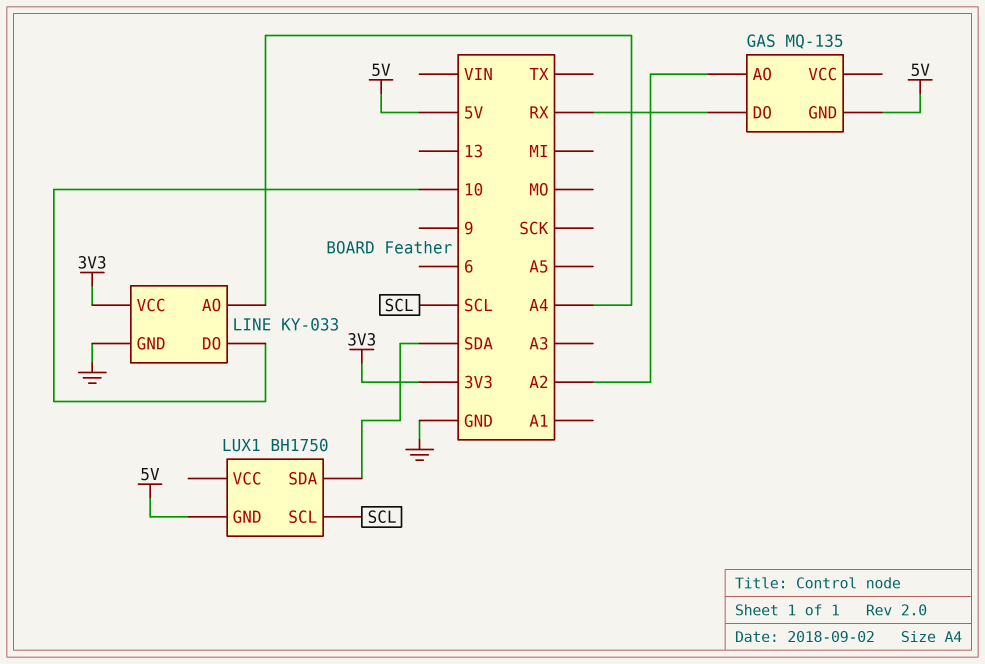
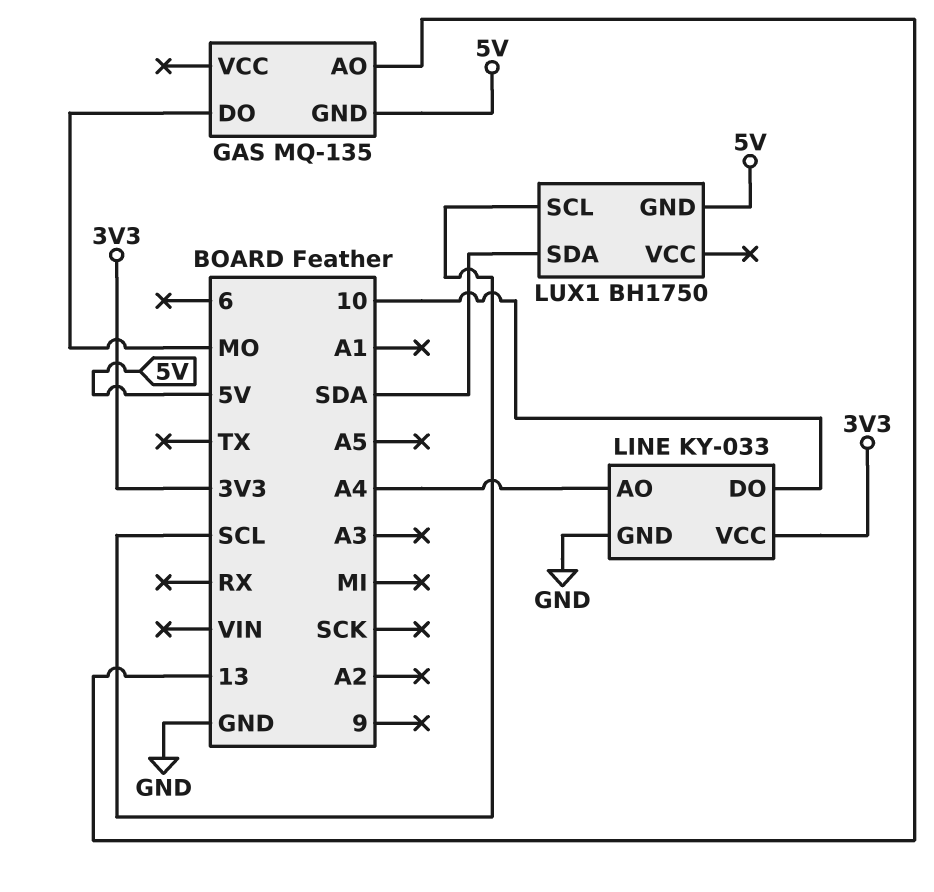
GAS pin AO: A2 -> 13
GAS pin DO: RX -> MO

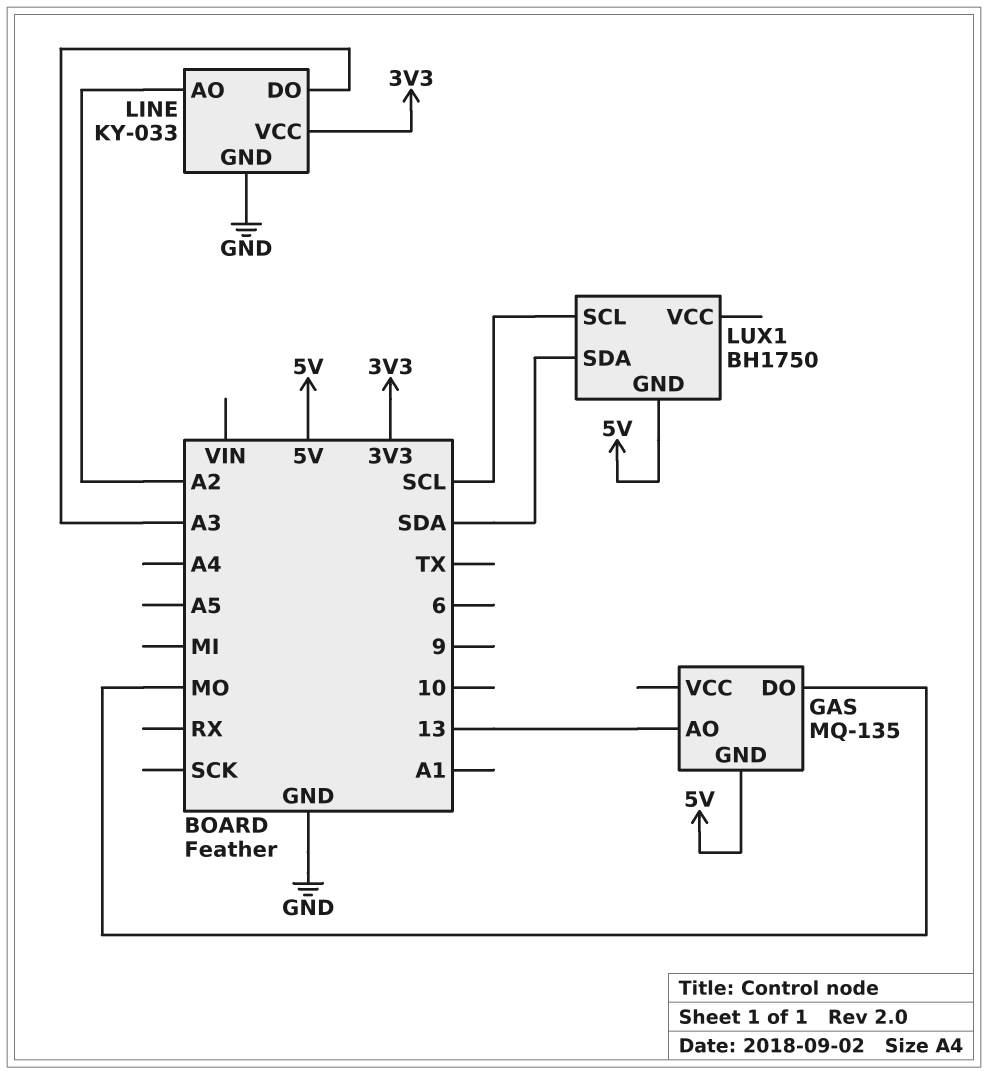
LINE pin AO: A4 -> A2
LINE pin DO: 10 -> A3

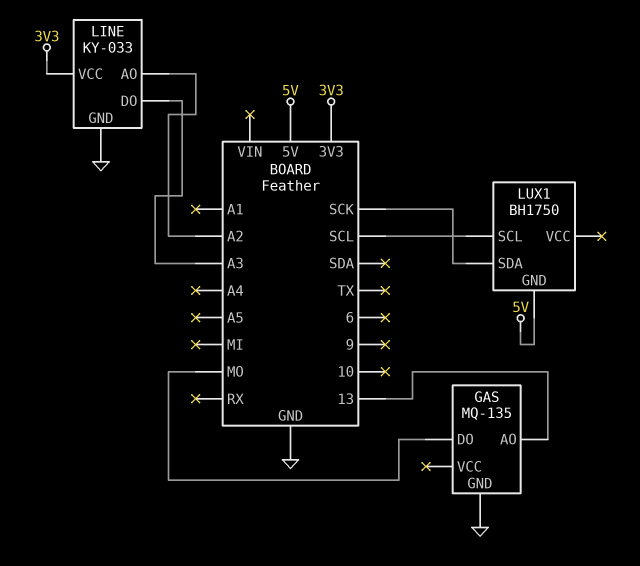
GAS pin GND: 5V -> GND
LUX1 pin SDA: SDA -> SCK

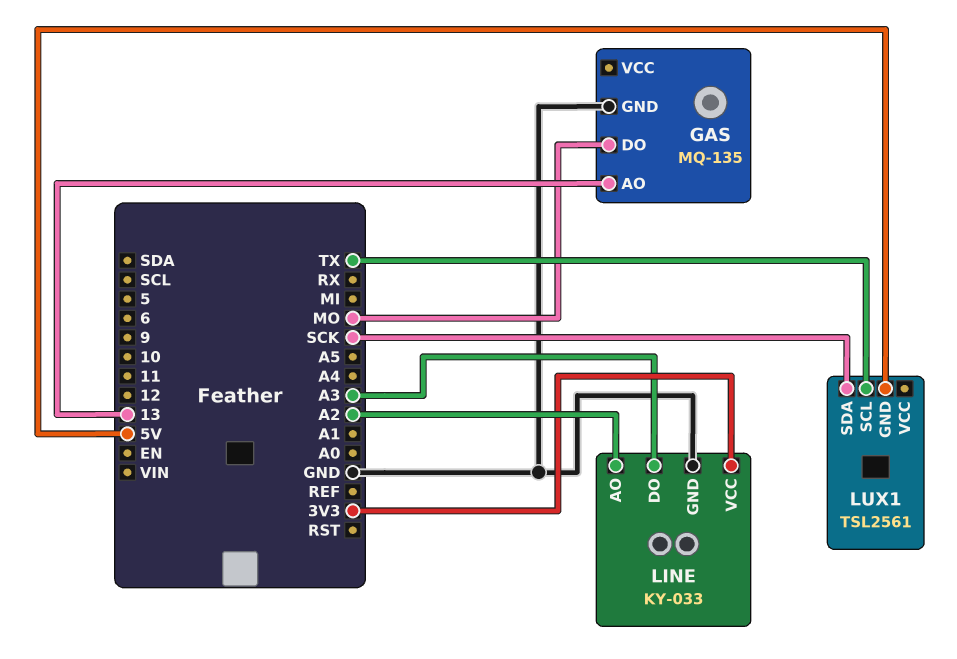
LUX1: BH1750 -> TSL2561
LUX1 pin SCL: SCL -> TX

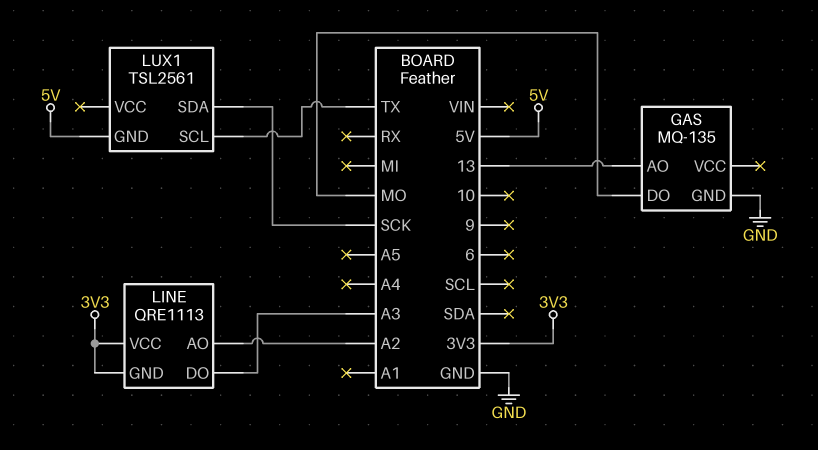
LINE: KY-033 -> QRE1113
LINE pin GND: GND -> 3V3

